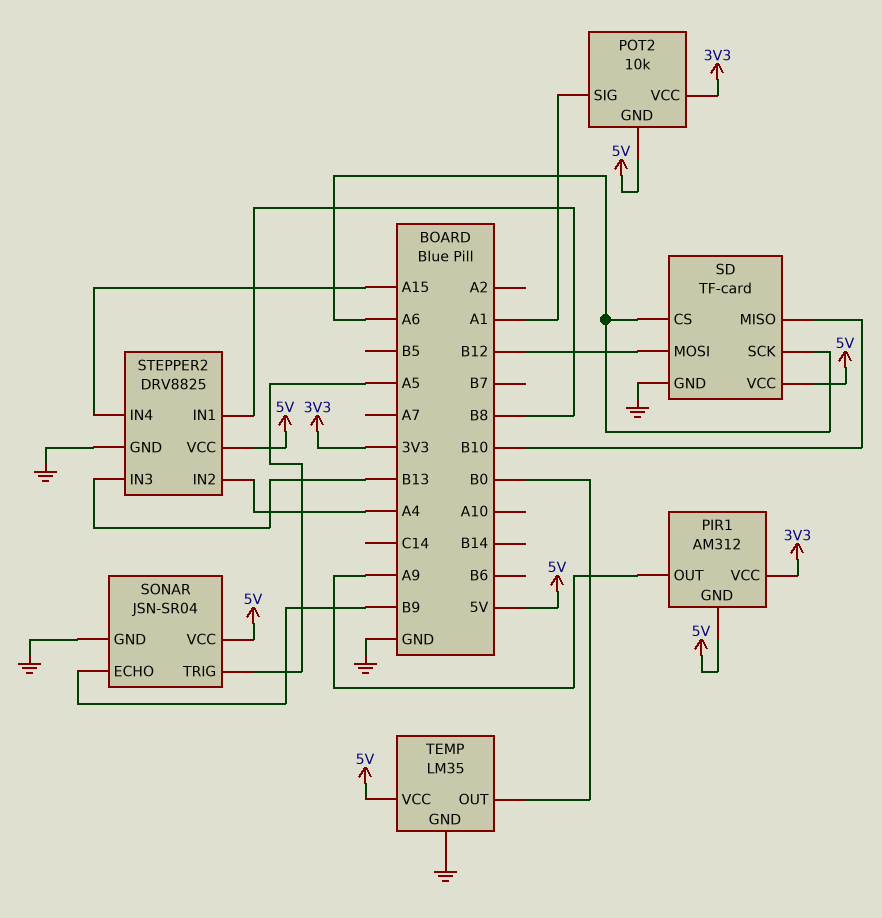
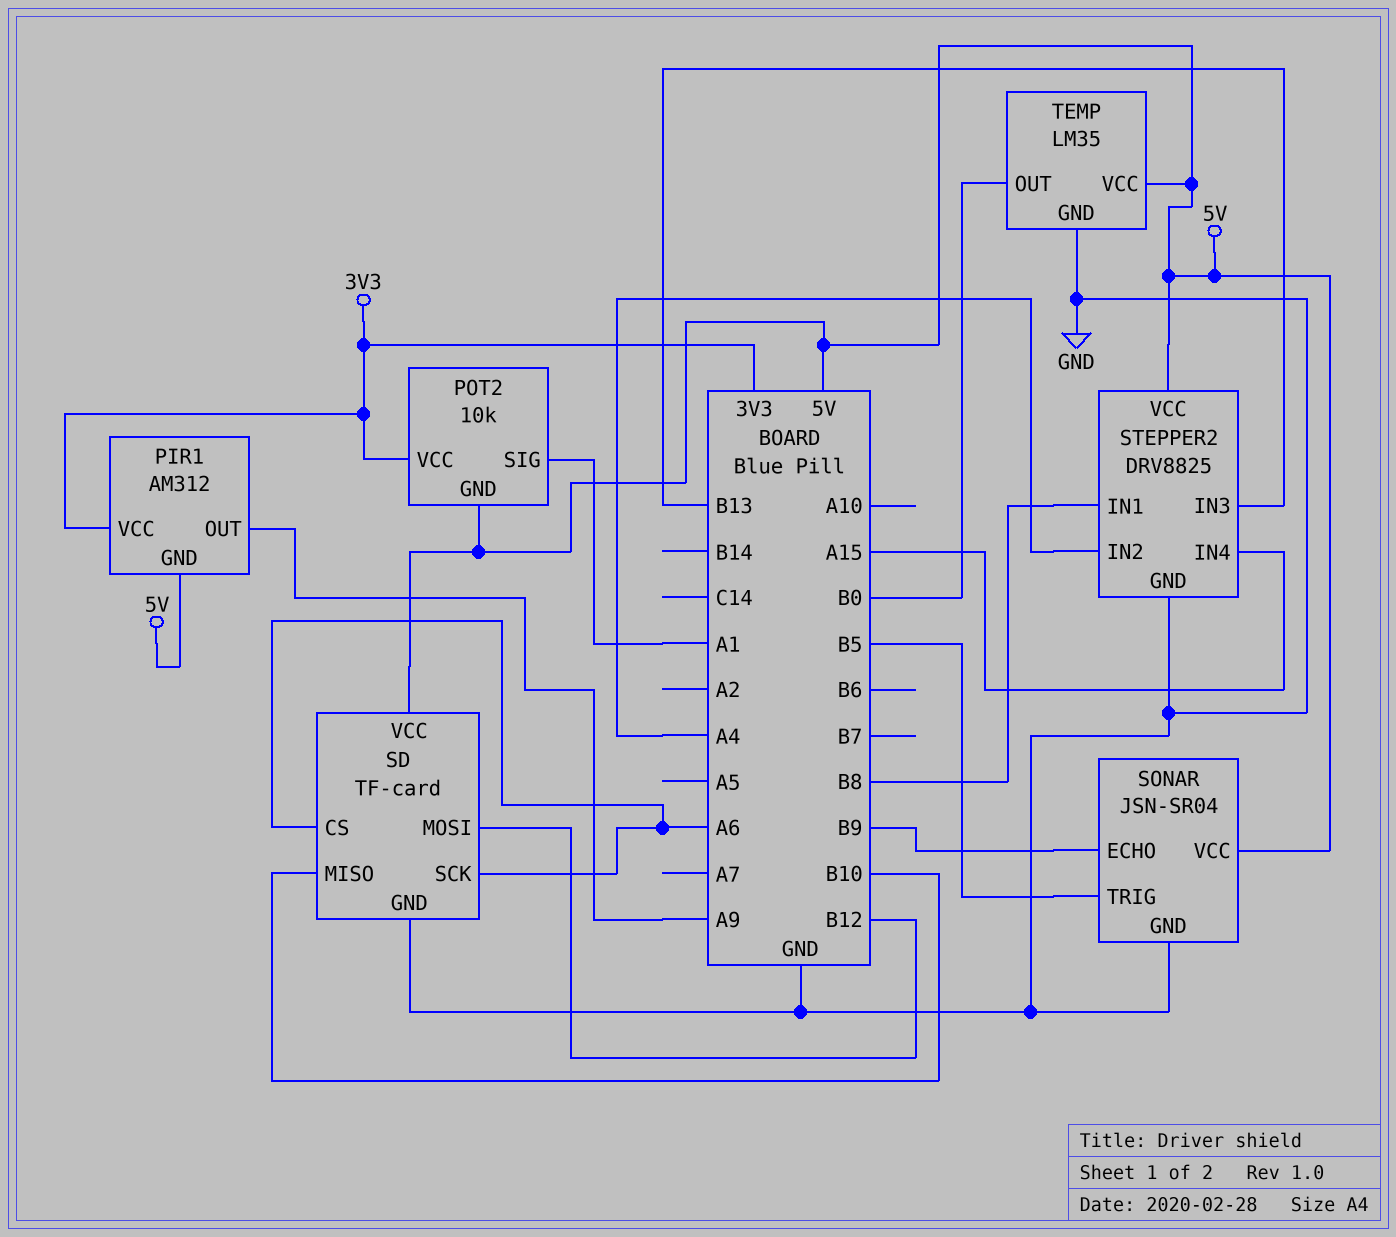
SONAR pin TRIG: A5 -> B5

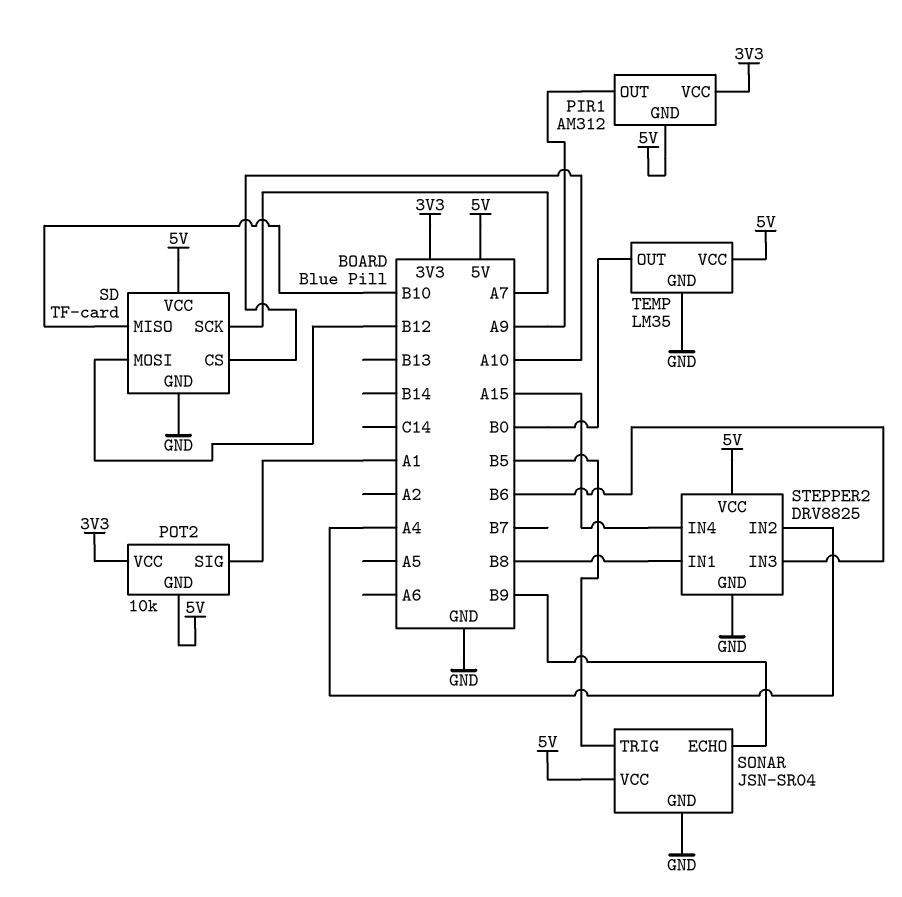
SD pin CS: A6 -> A10
SD pin SCK: A6 -> A7
STEPPER2 pin IN3: B13 -> B6

